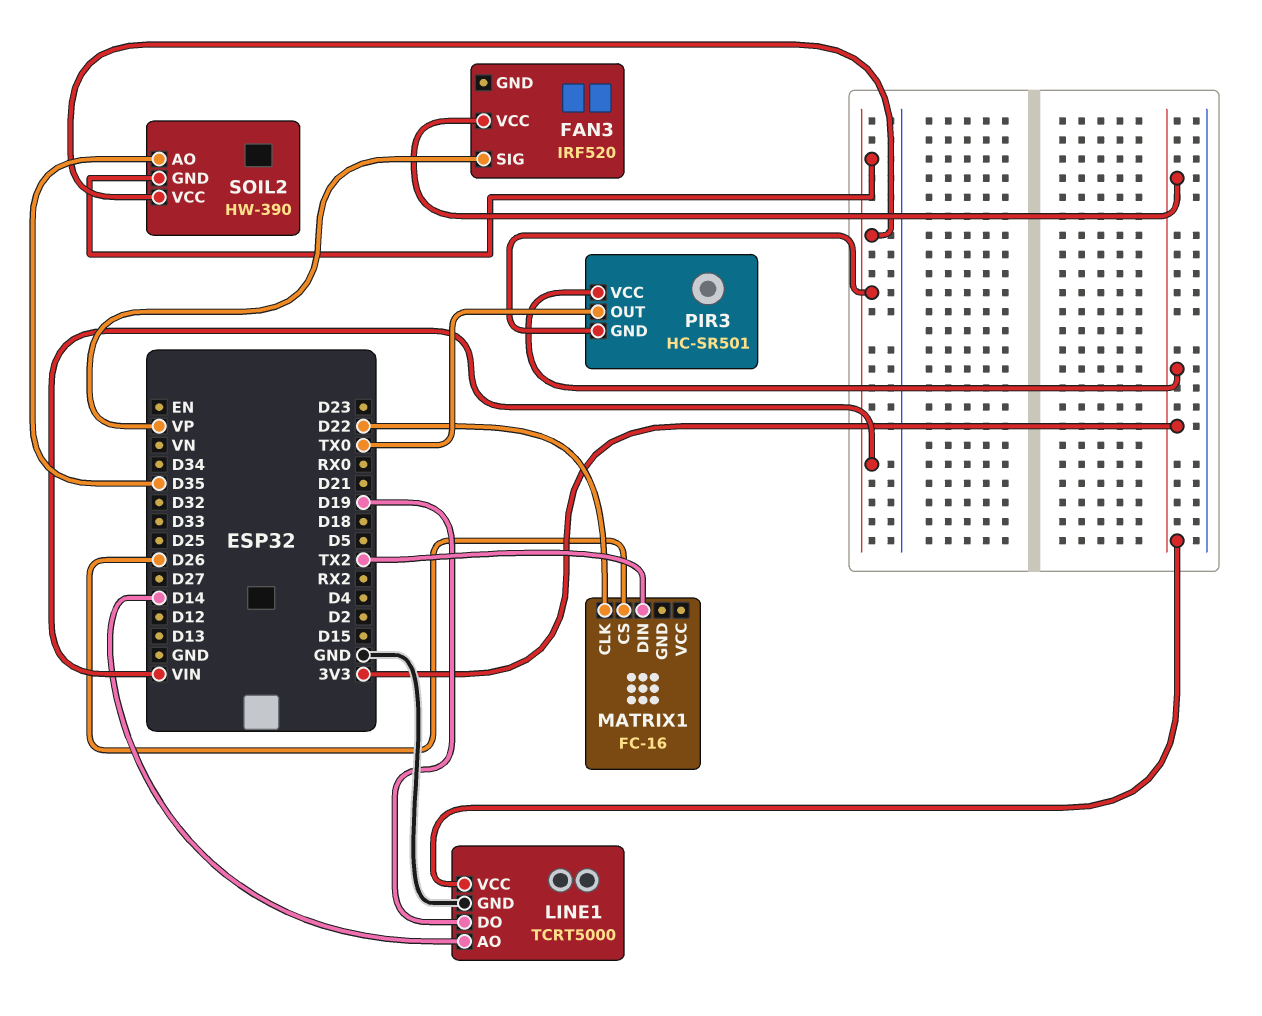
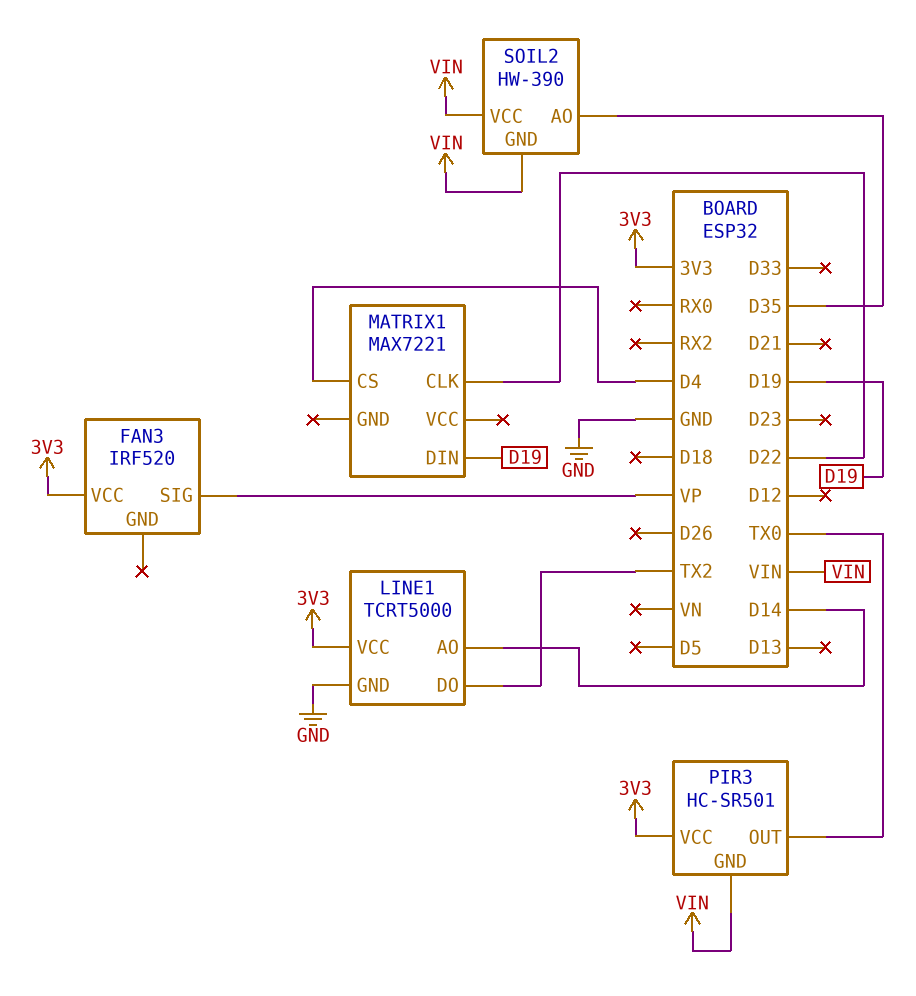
LINE1 pin DO: D19 -> TX2
MATRIX1: FC-16 -> MAX7221
MATRIX1 pin CS: D26 -> D4
MATRIX1 pin DIN: TX2 -> D19

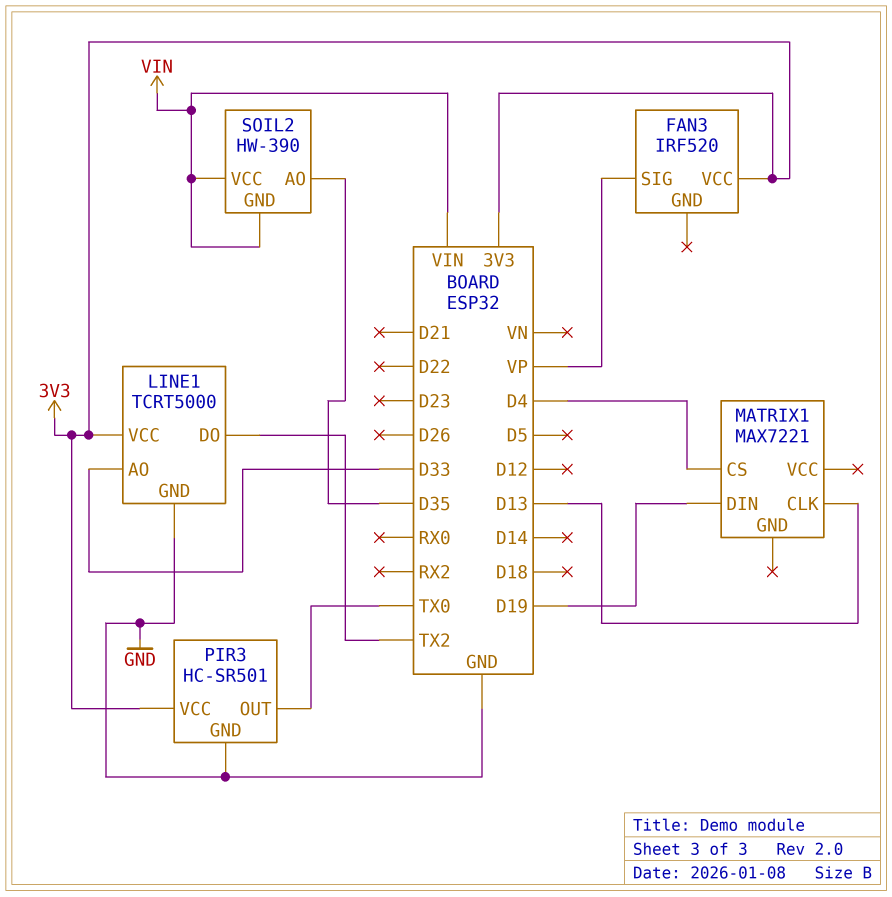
LINE1 pin AO: D14 -> D33
MATRIX1 pin CLK: D22 -> D13
PIR3 pin GND: VIN -> GND

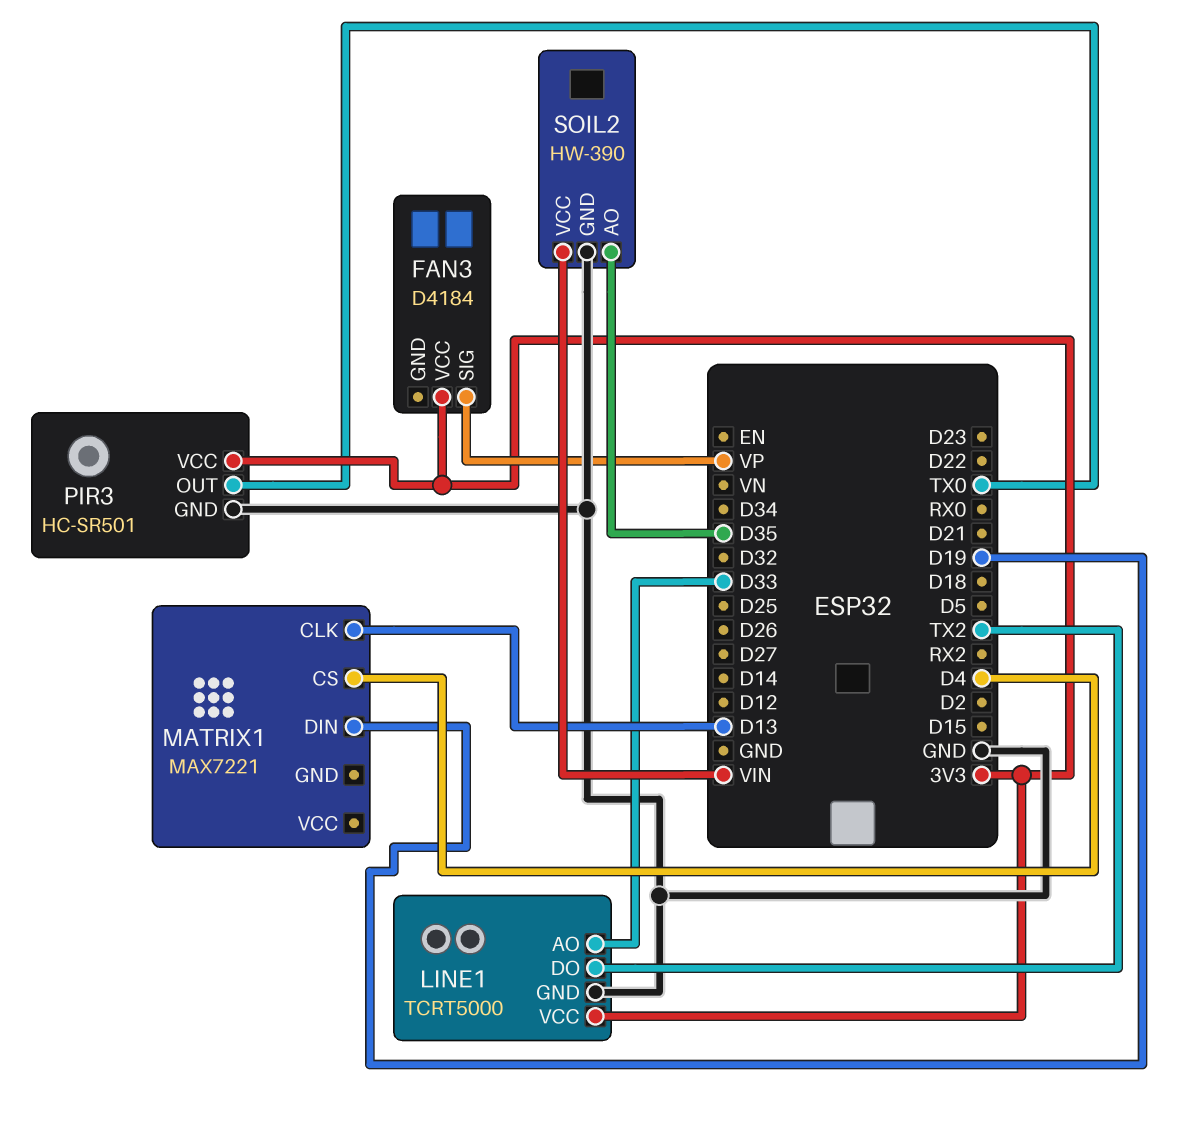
FAN3: IRF520 -> D4184
SOIL2 pin GND: VIN -> GND

